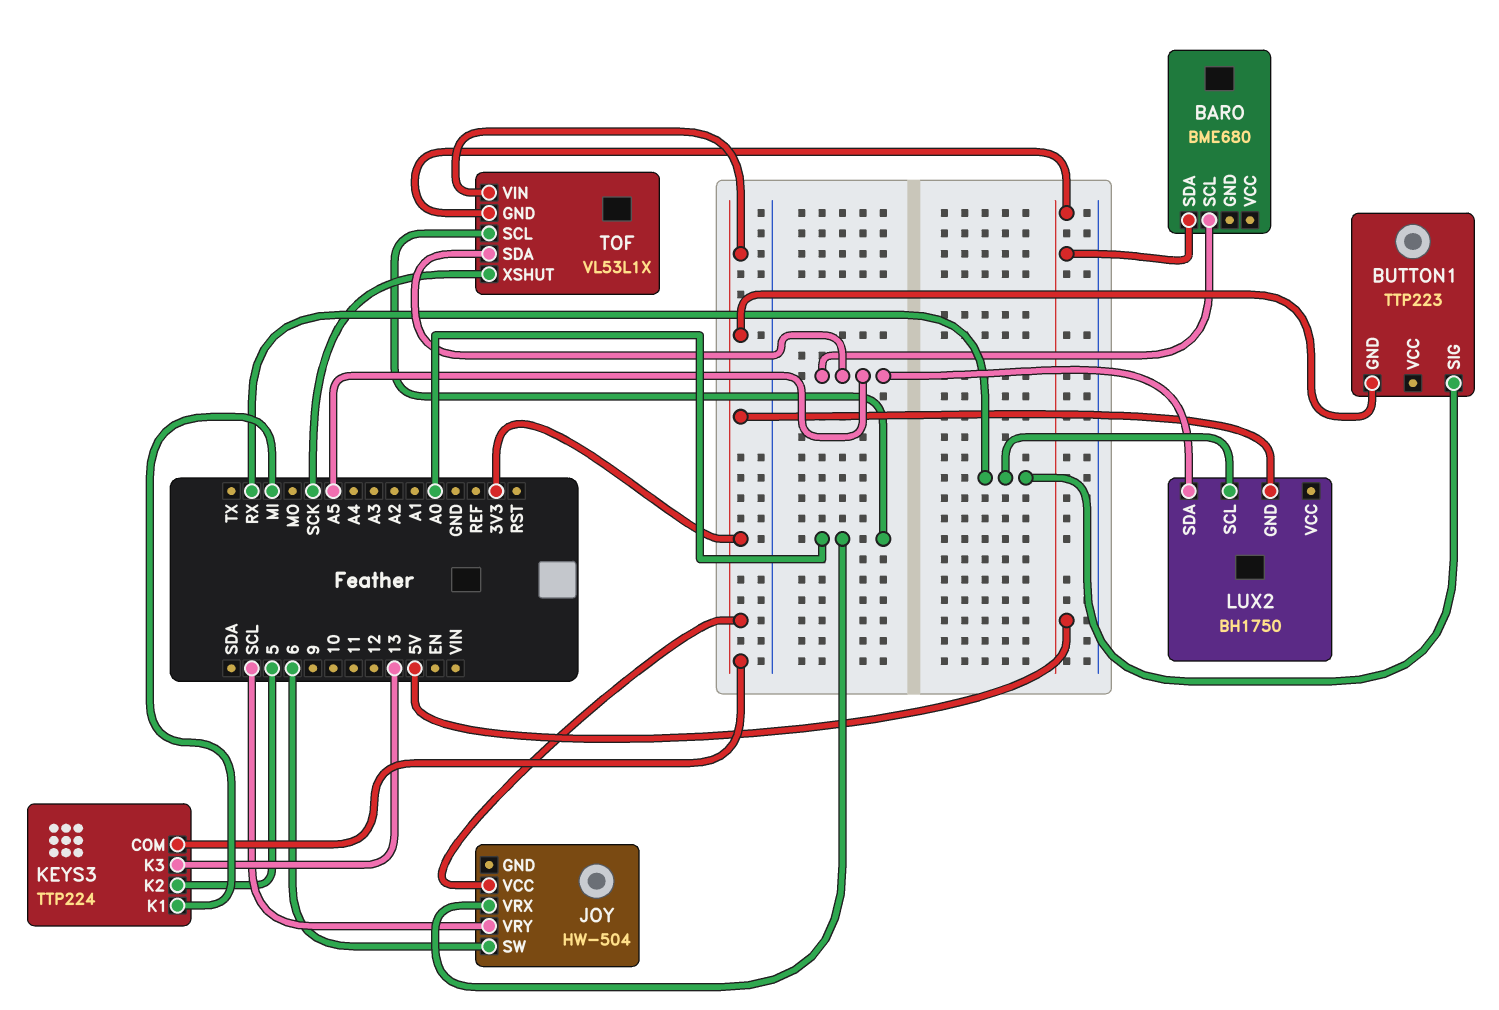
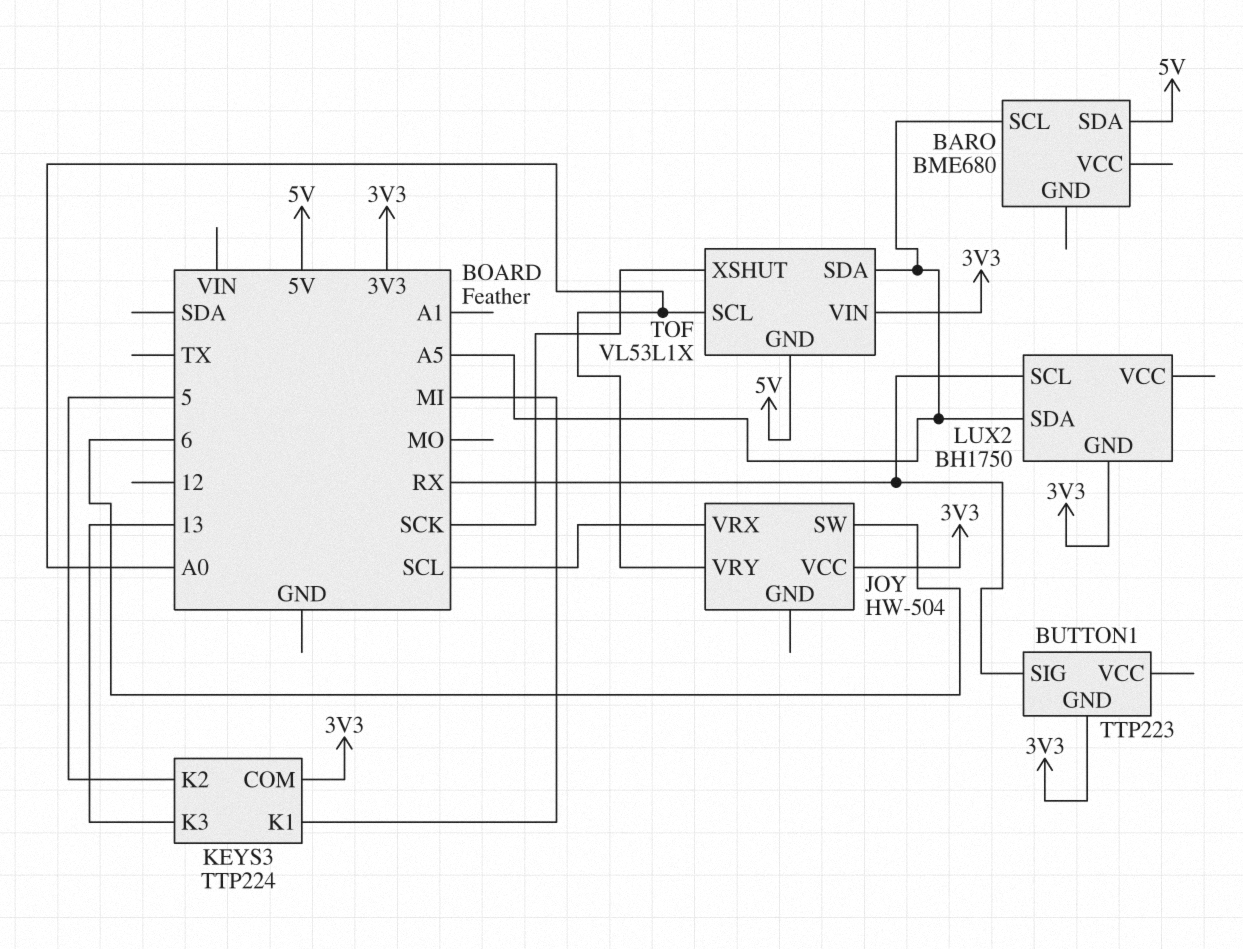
JOY pin VRX: A0 -> SCL
JOY pin VRY: SCL -> A0

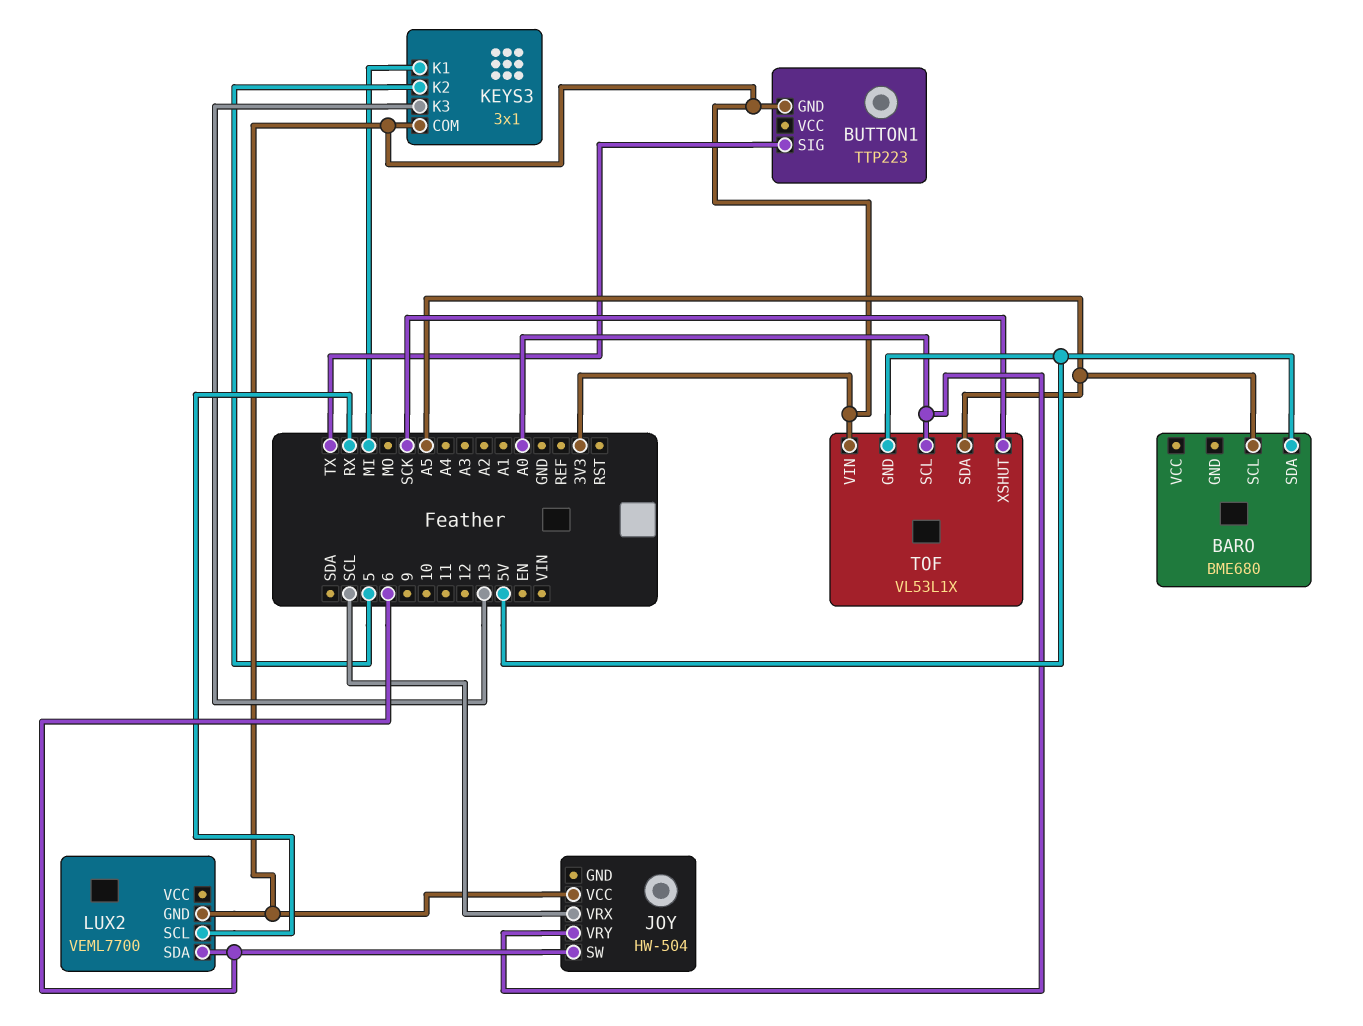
BUTTON1 pin SIG: RX -> TX
KEYS3: TTP224 -> 3x1
LUX2: BH1750 -> VEML7700
LUX2 pin SDA: A5 -> 6

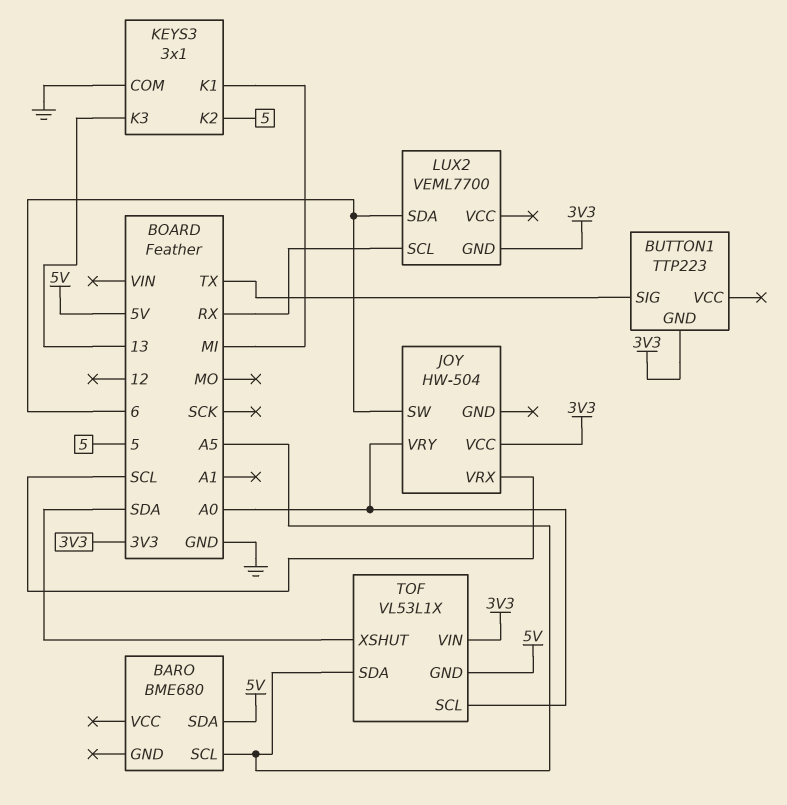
KEYS3 pin COM: 3V3 -> GND
TOF pin XSHUT: SCK -> SDA

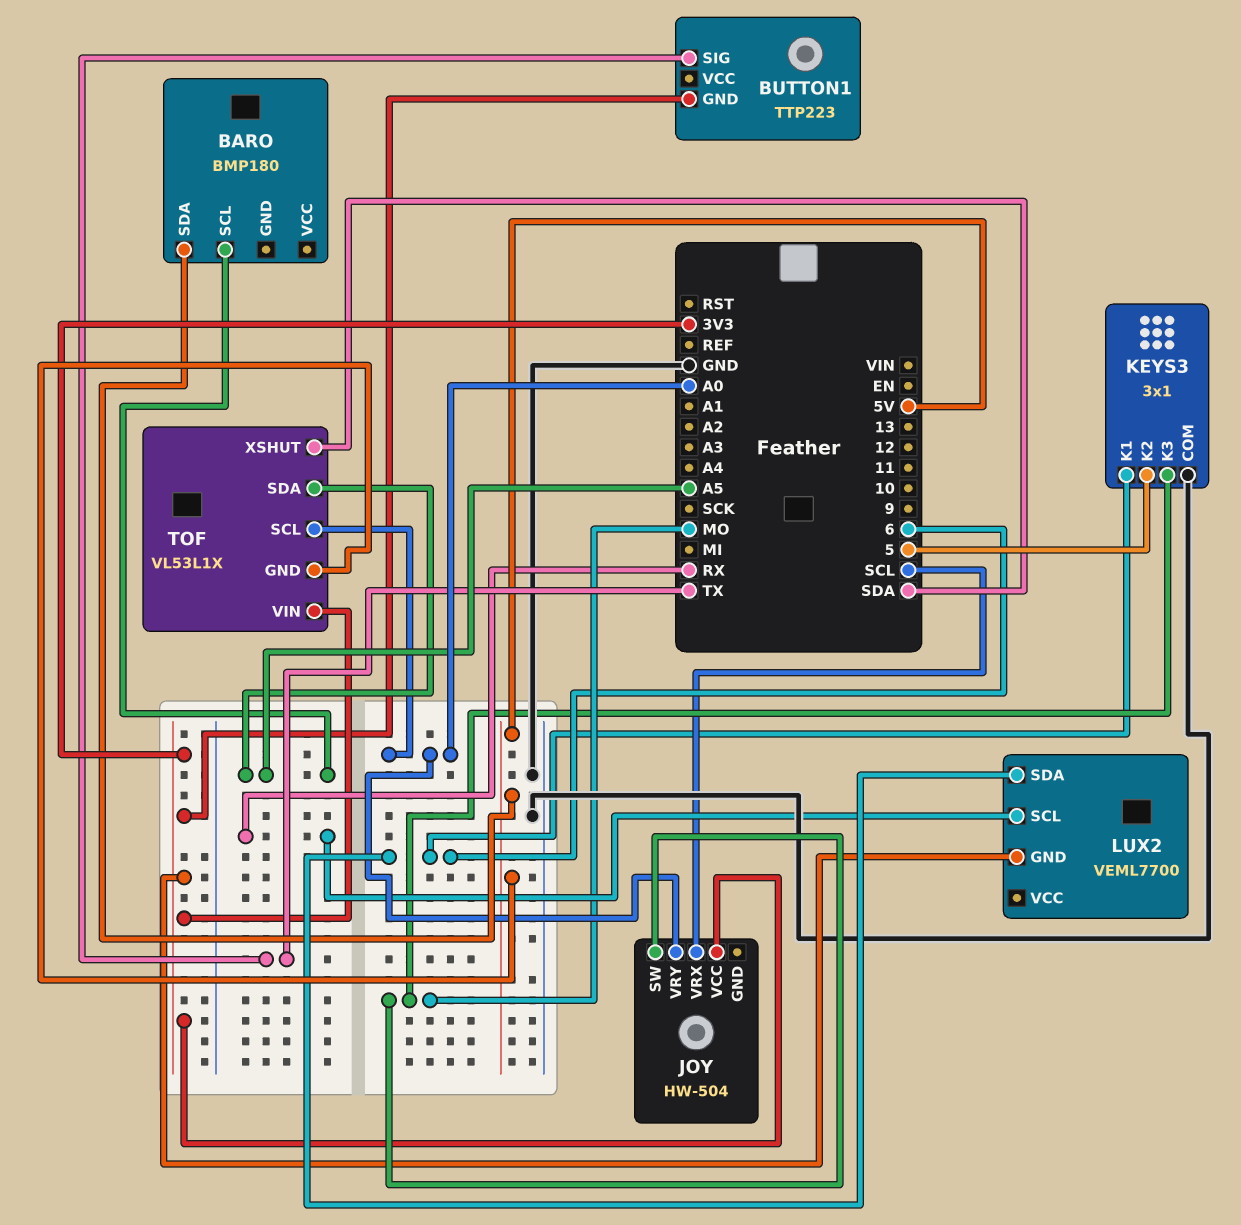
BARO: BME680 -> BMP180
JOY pin SW: 6 -> MO
KEYS3 pin K1: MI -> 6
KEYS3 pin K3: 13 -> MO

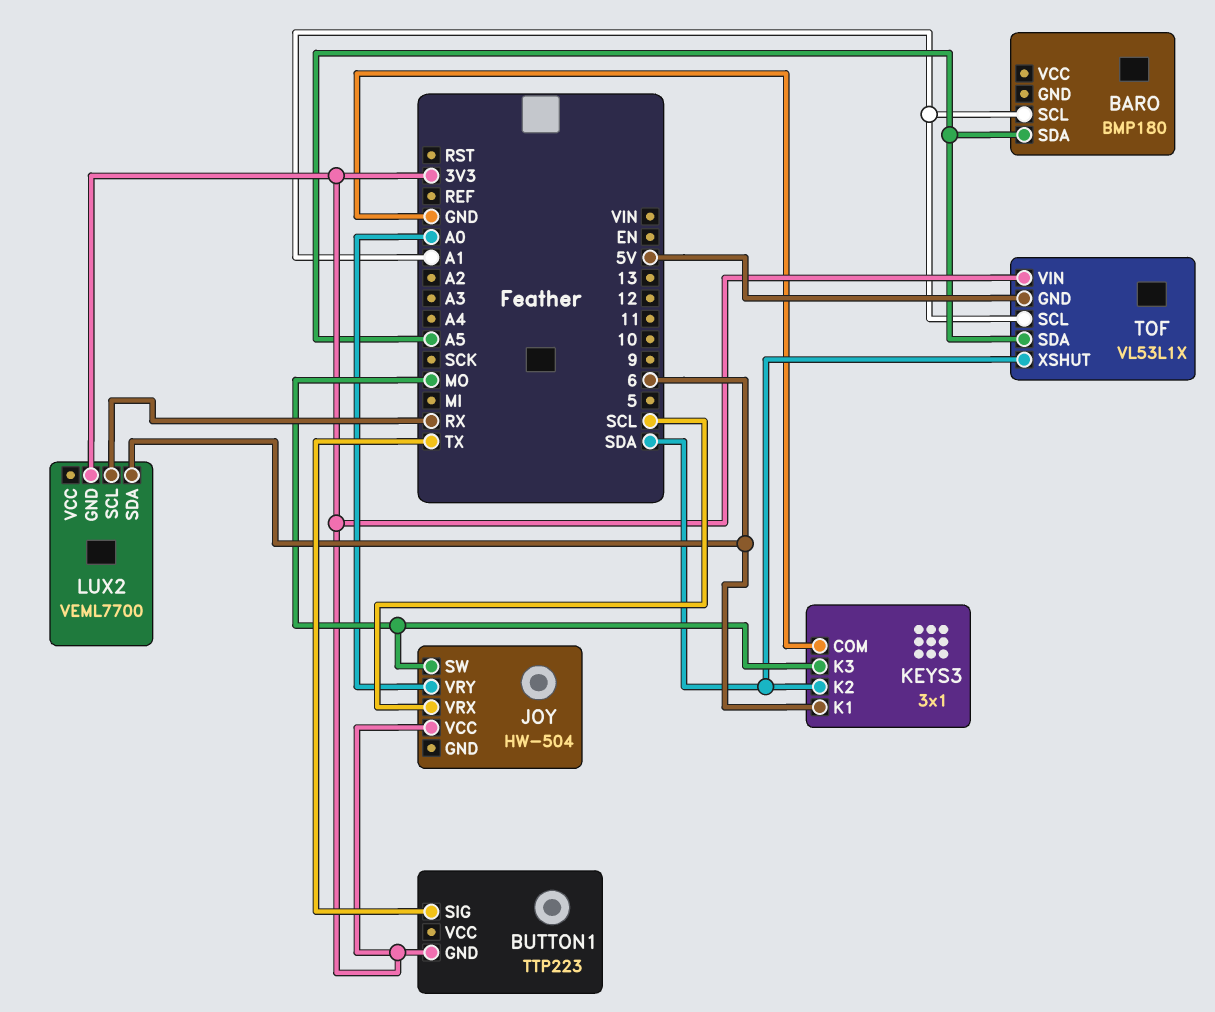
BARO pin SCL: A5 -> A1
BARO pin SDA: 5V -> A5
KEYS3 pin K2: 5 -> SDA
TOF pin SCL: A0 -> A1

